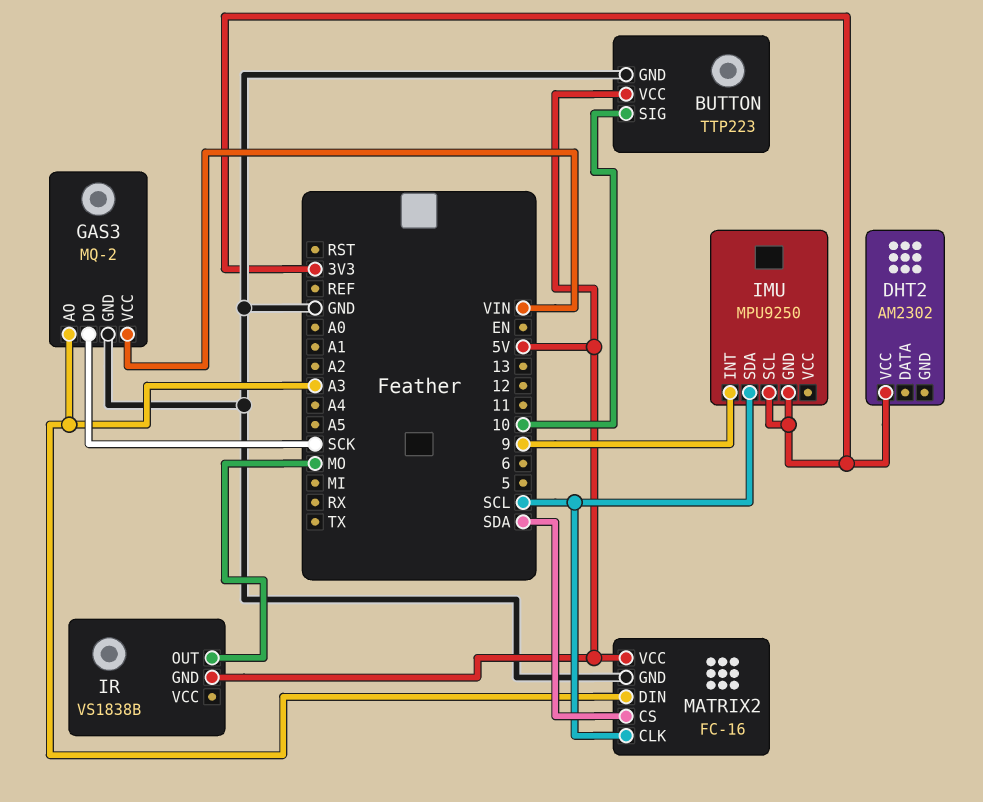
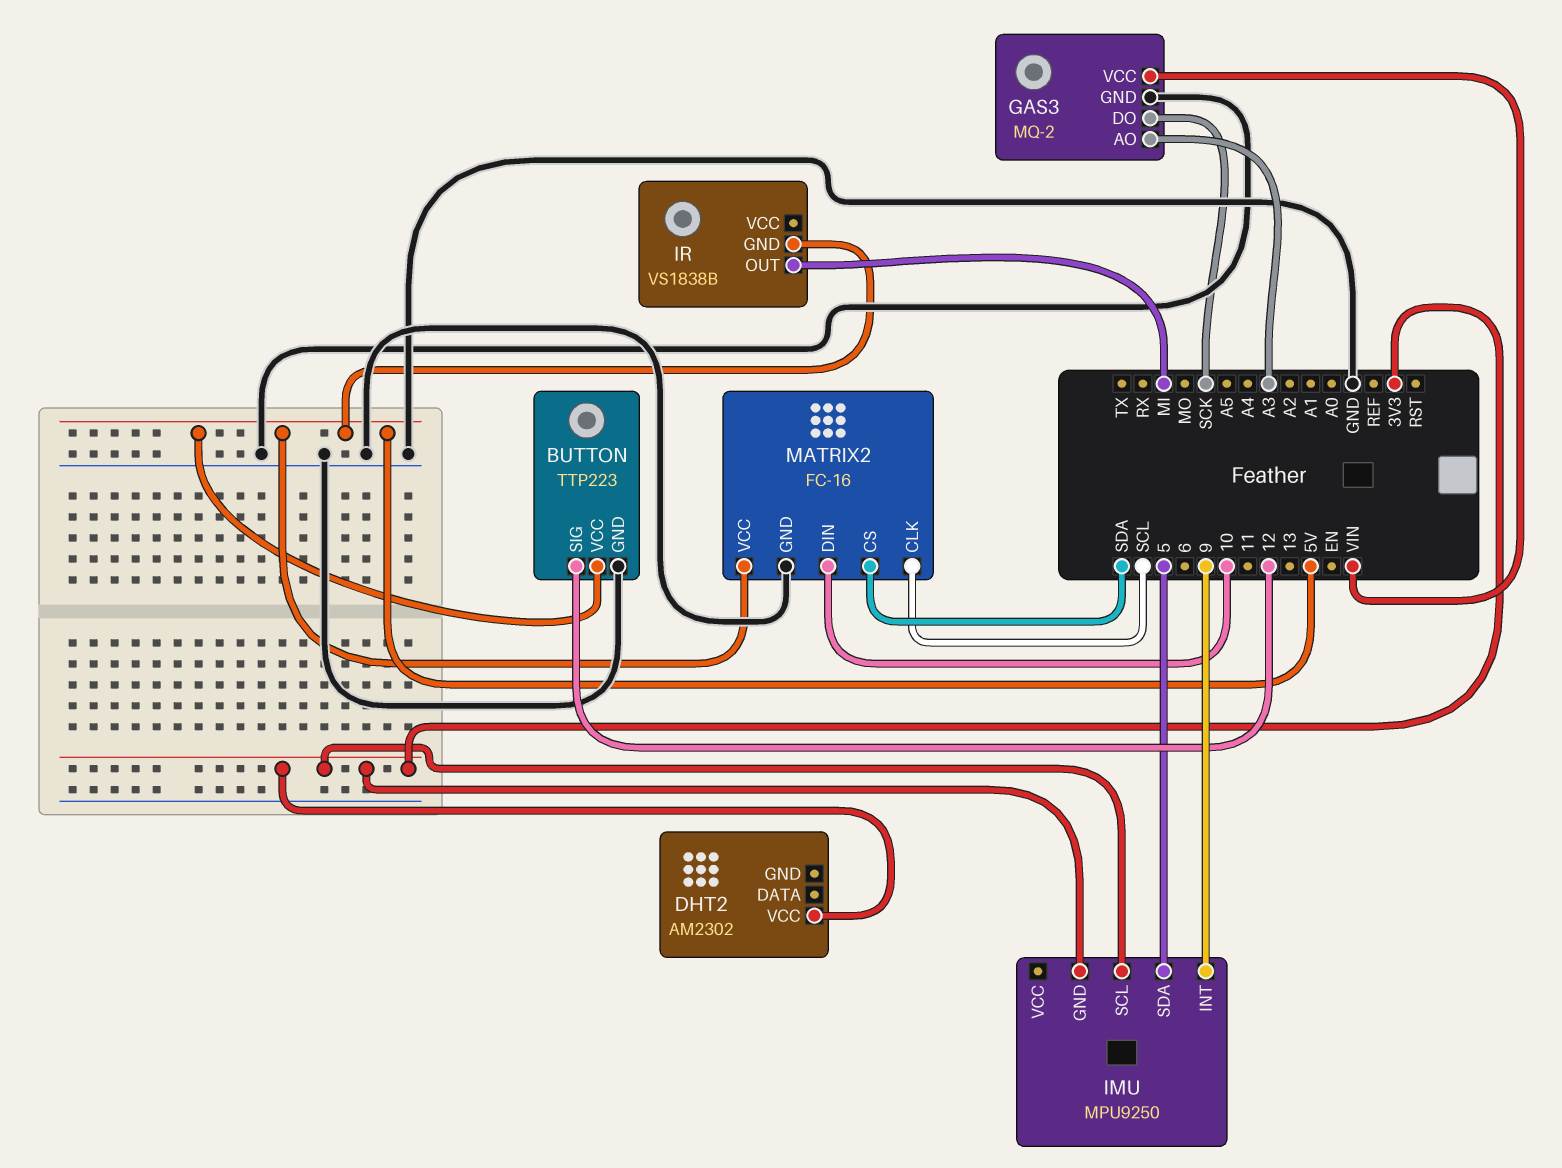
BUTTON pin SIG: 10 -> 12
IMU pin SDA: SCL -> 5
IR pin OUT: MO -> MI
MATRIX2 pin DIN: A3 -> 10

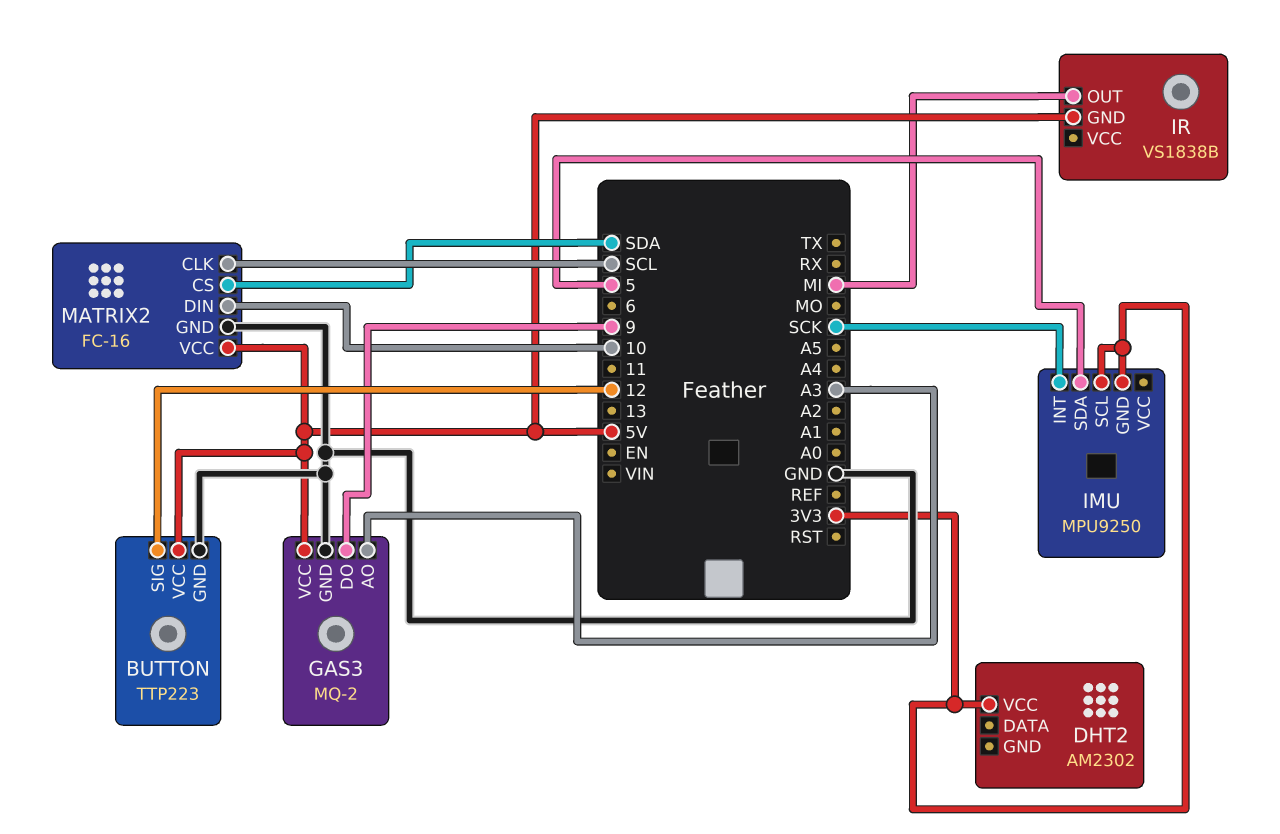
GAS3 pin DO: SCK -> 9
GAS3 pin VCC: VIN -> 5V
IMU pin INT: 9 -> SCK

